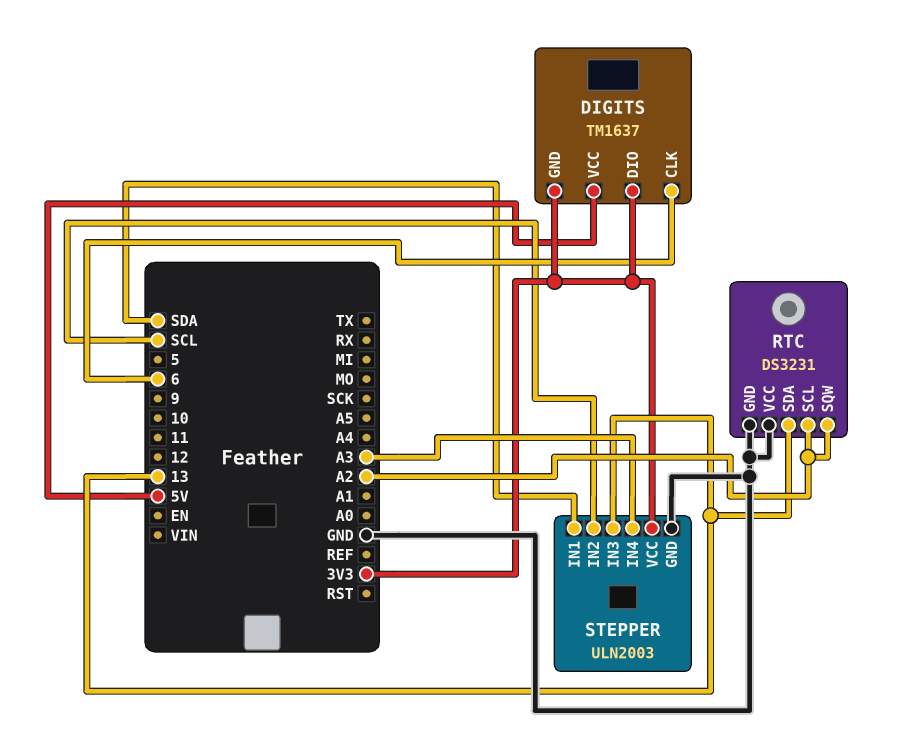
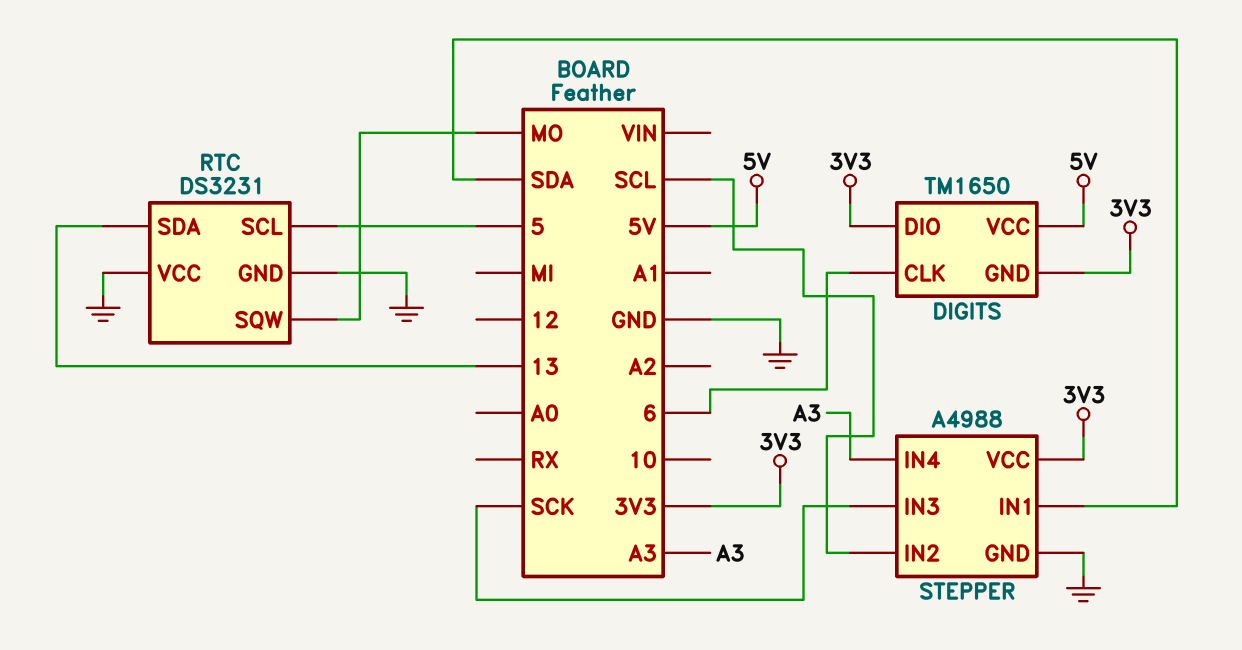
DIGITS: TM1637 -> TM1650
RTC pin SCL: A2 -> 5
RTC pin SQW: A2 -> MO
STEPPER: ULN2003 -> A4988
STEPPER pin IN3: 13 -> SCK

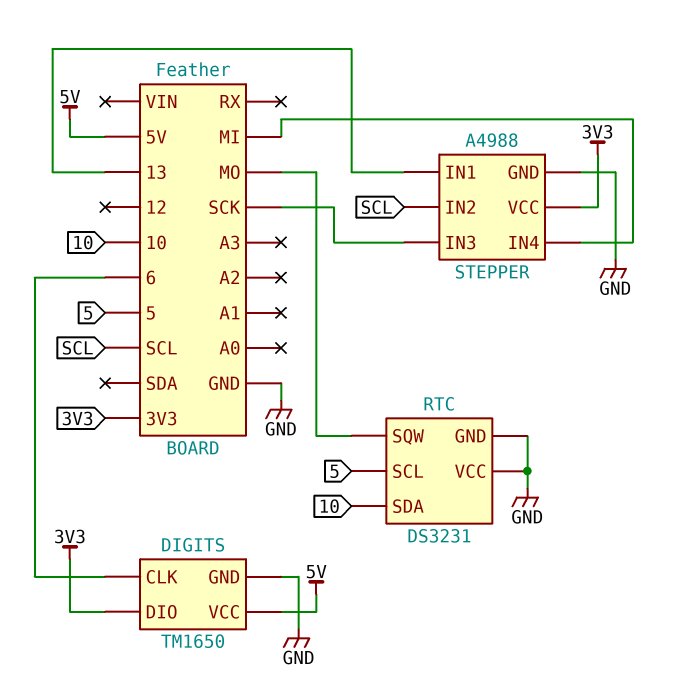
DIGITS pin GND: 3V3 -> GND
RTC pin SDA: 13 -> 10
STEPPER pin IN1: SDA -> 13
STEPPER pin IN4: A3 -> MI

